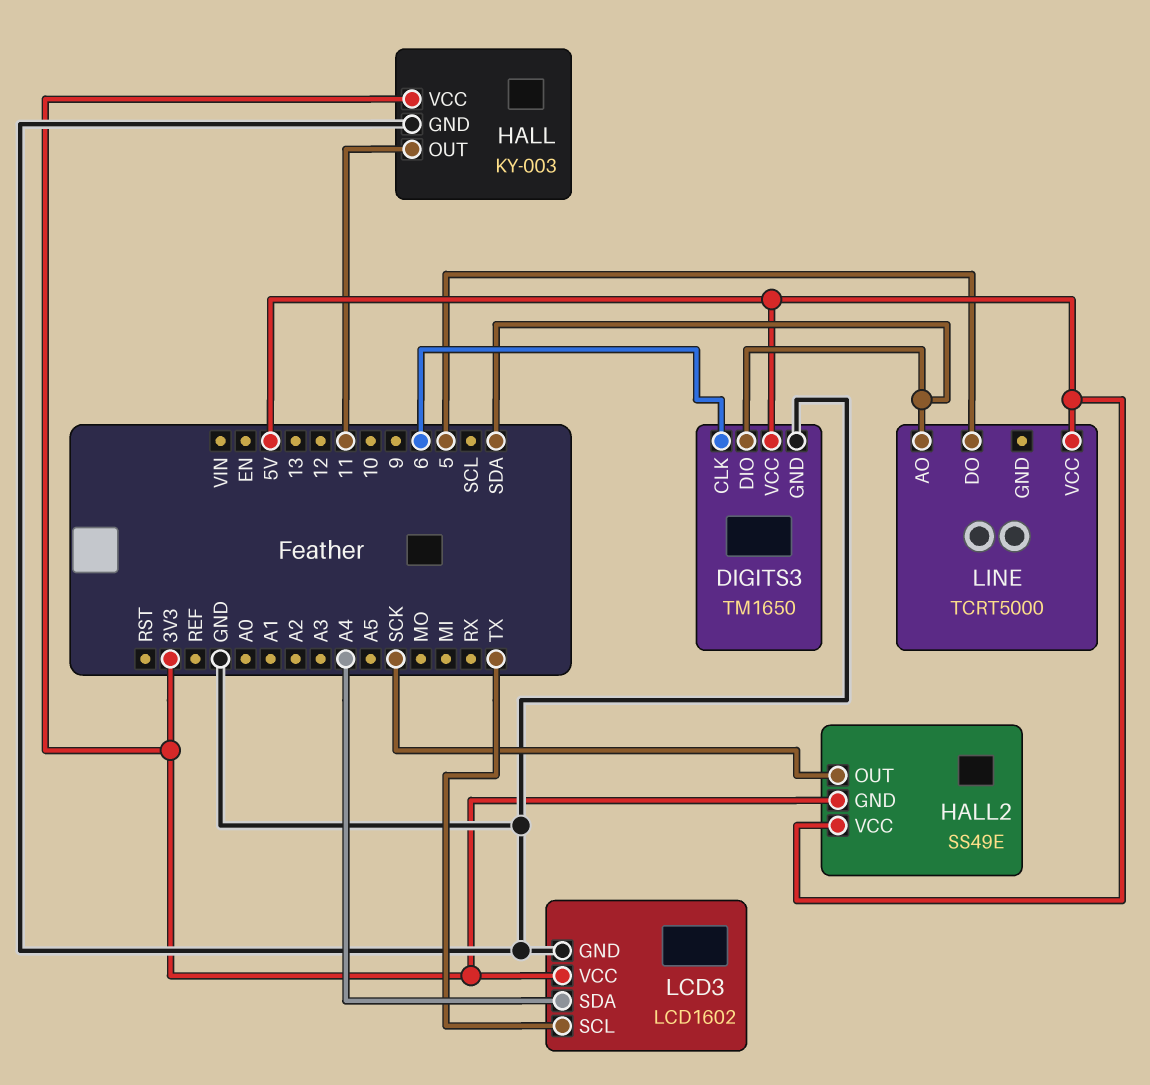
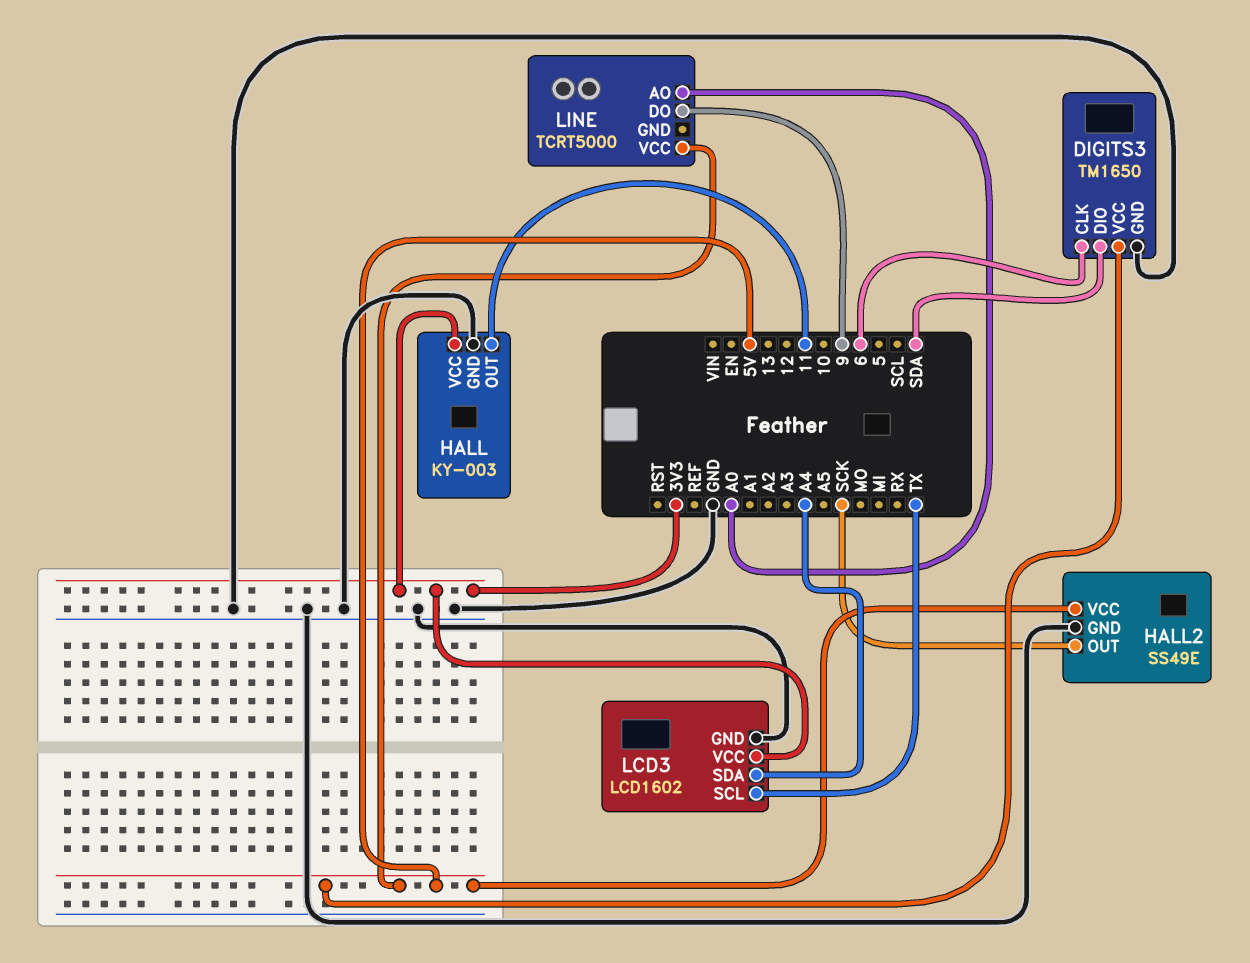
HALL2 pin GND: 3V3 -> GND
LINE pin AO: SDA -> A0
LINE pin DO: 5 -> 9

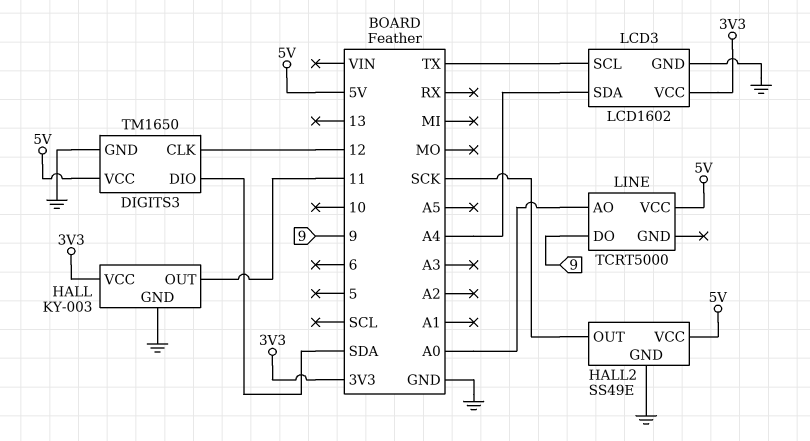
DIGITS3 pin CLK: 6 -> 12

